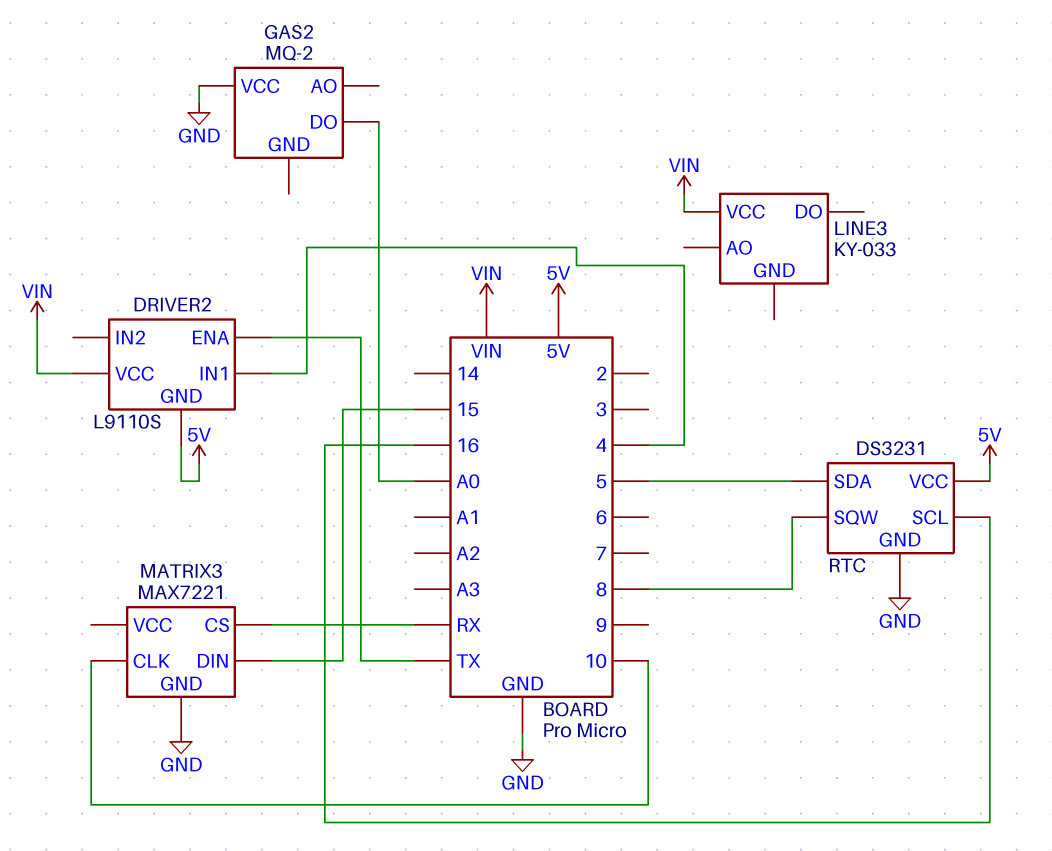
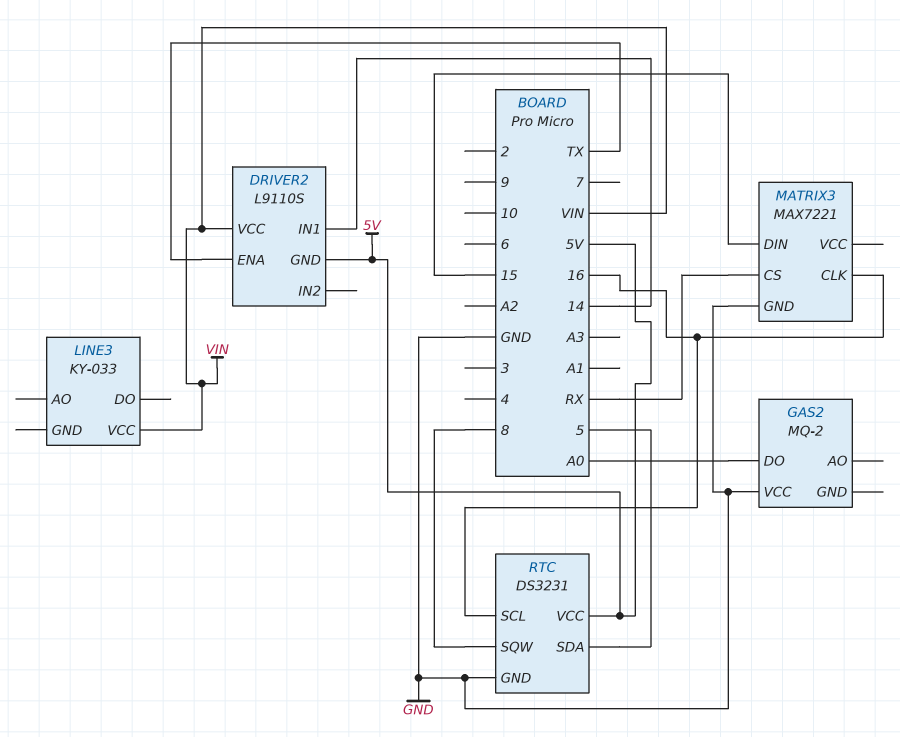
DRIVER2 pin IN1: 4 -> 14
MATRIX3 pin CLK: 10 -> 16

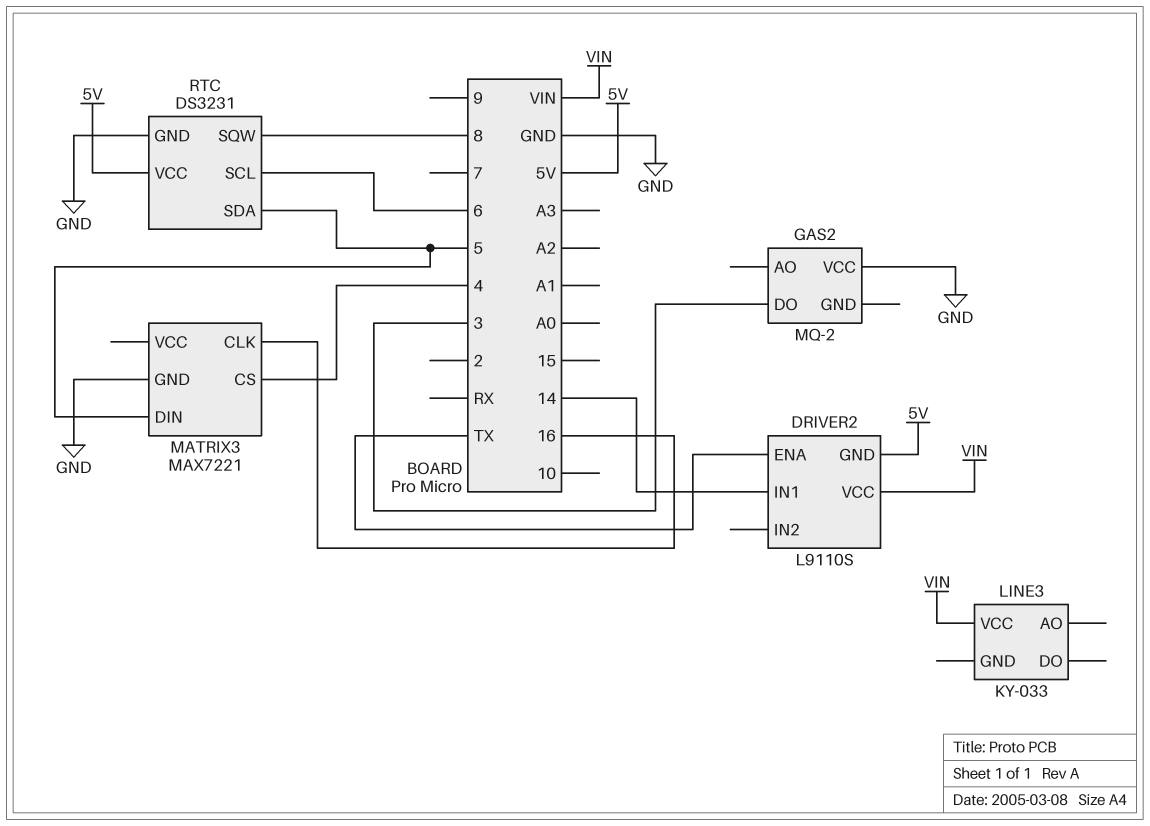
GAS2 pin DO: A0 -> 3
MATRIX3 pin CS: RX -> 4
MATRIX3 pin DIN: 15 -> 5
RTC pin SCL: 16 -> 6

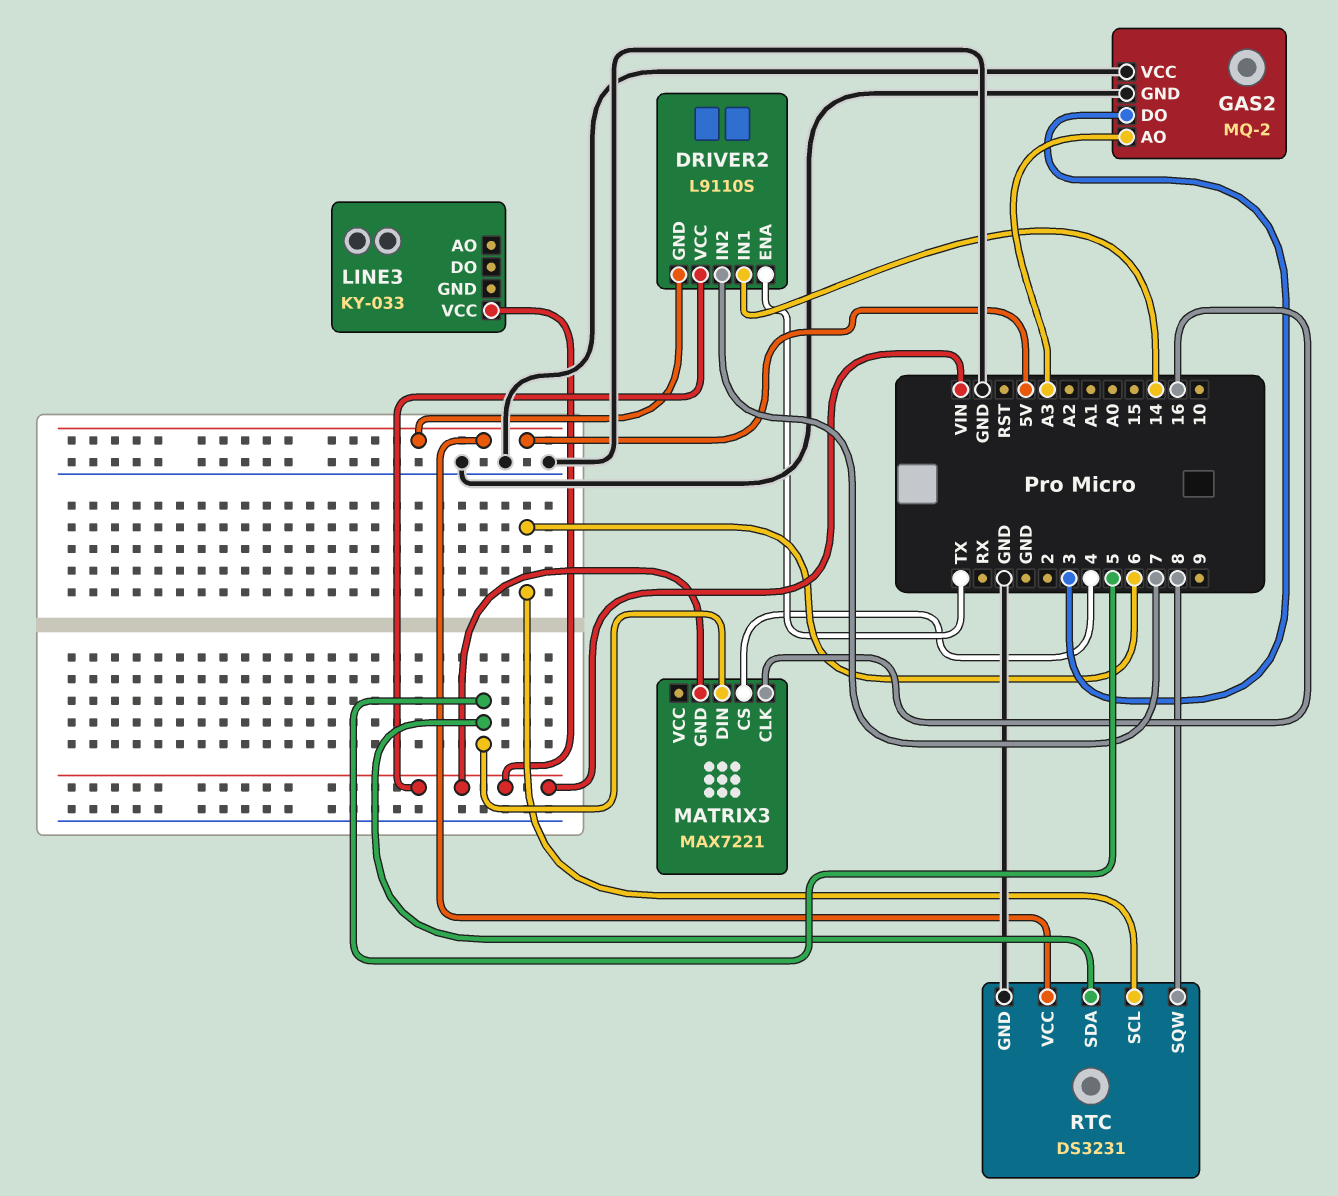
DRIVER2 pin IN2: none -> 7
GAS2 pin AO: none -> A3
GAS2 pin GND: none -> GND
MATRIX3 pin GND: GND -> VIN

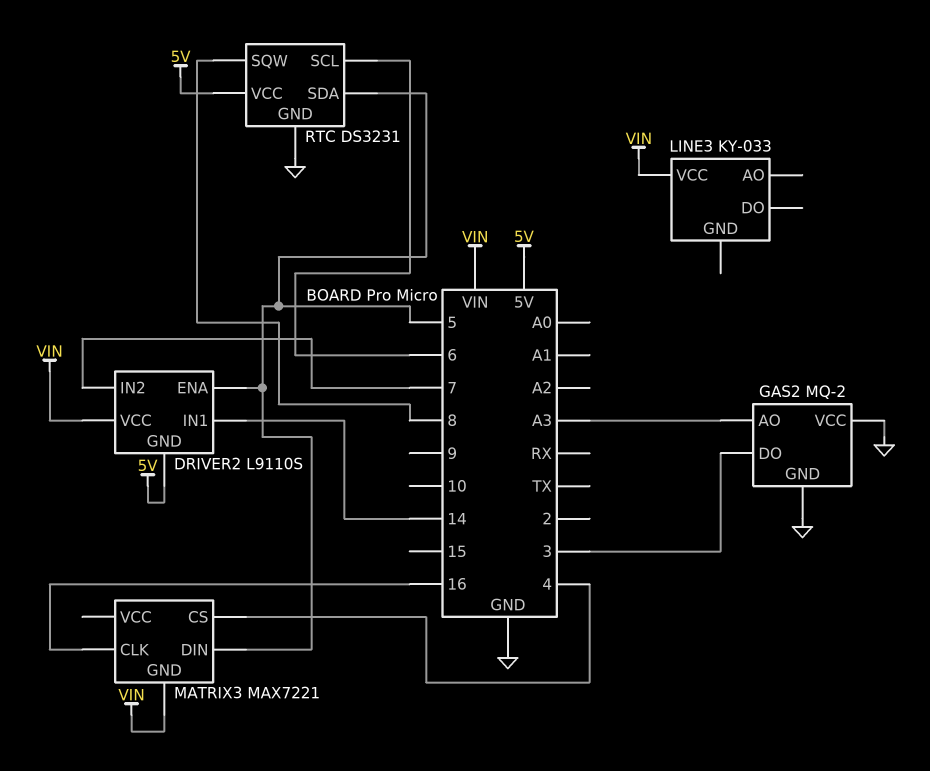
DRIVER2 pin ENA: TX -> 5

